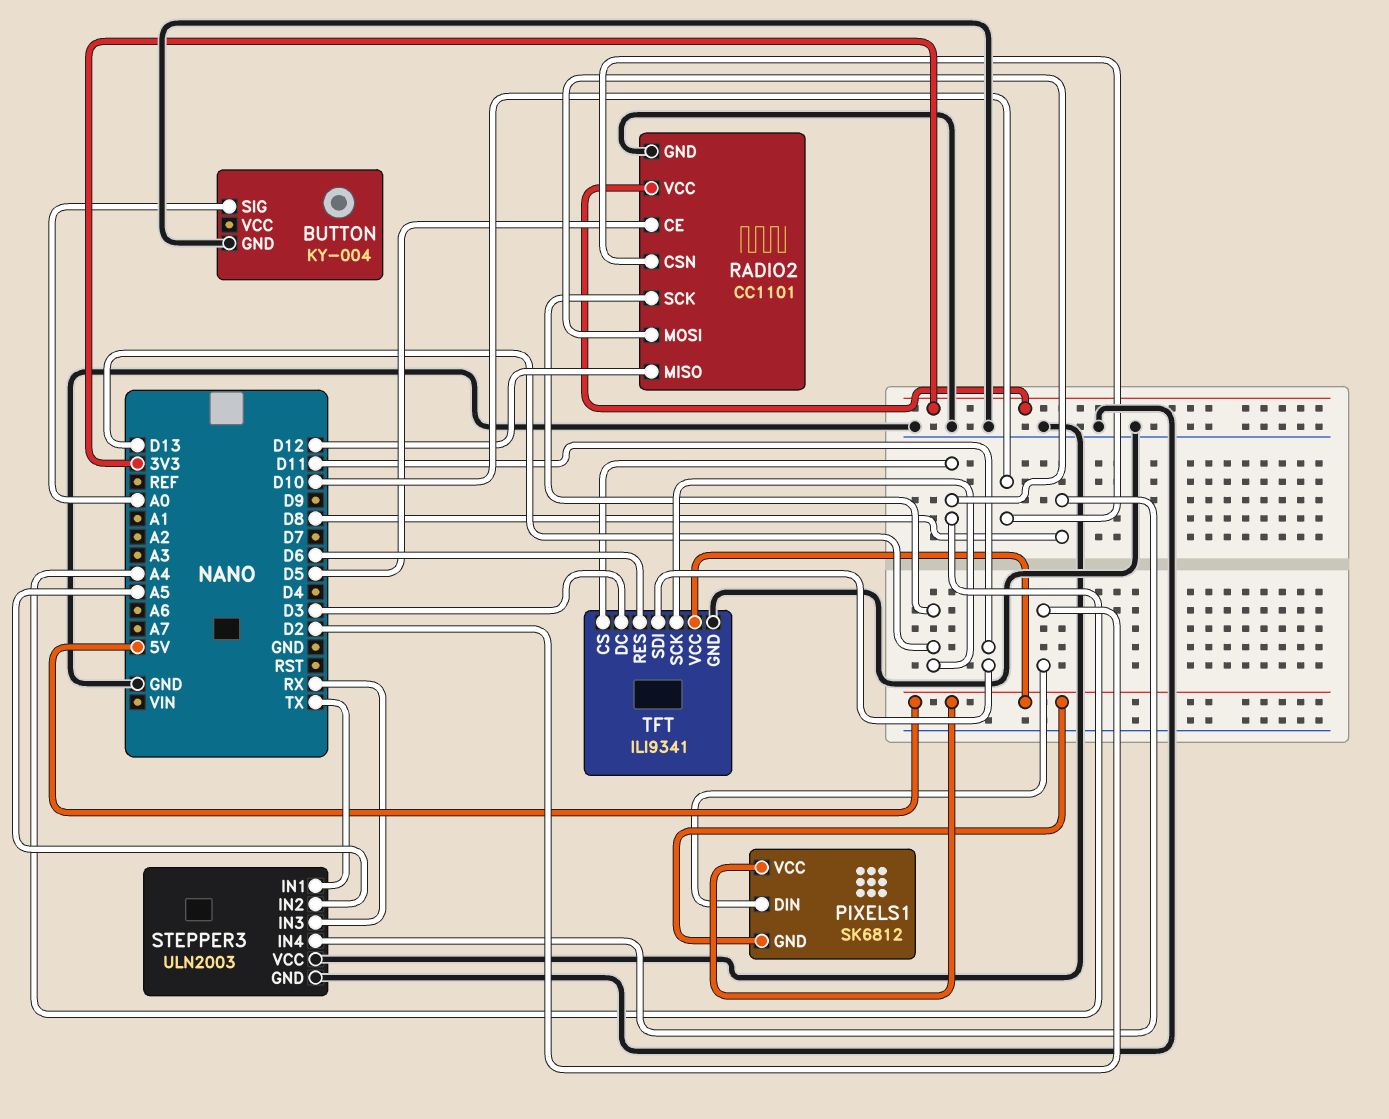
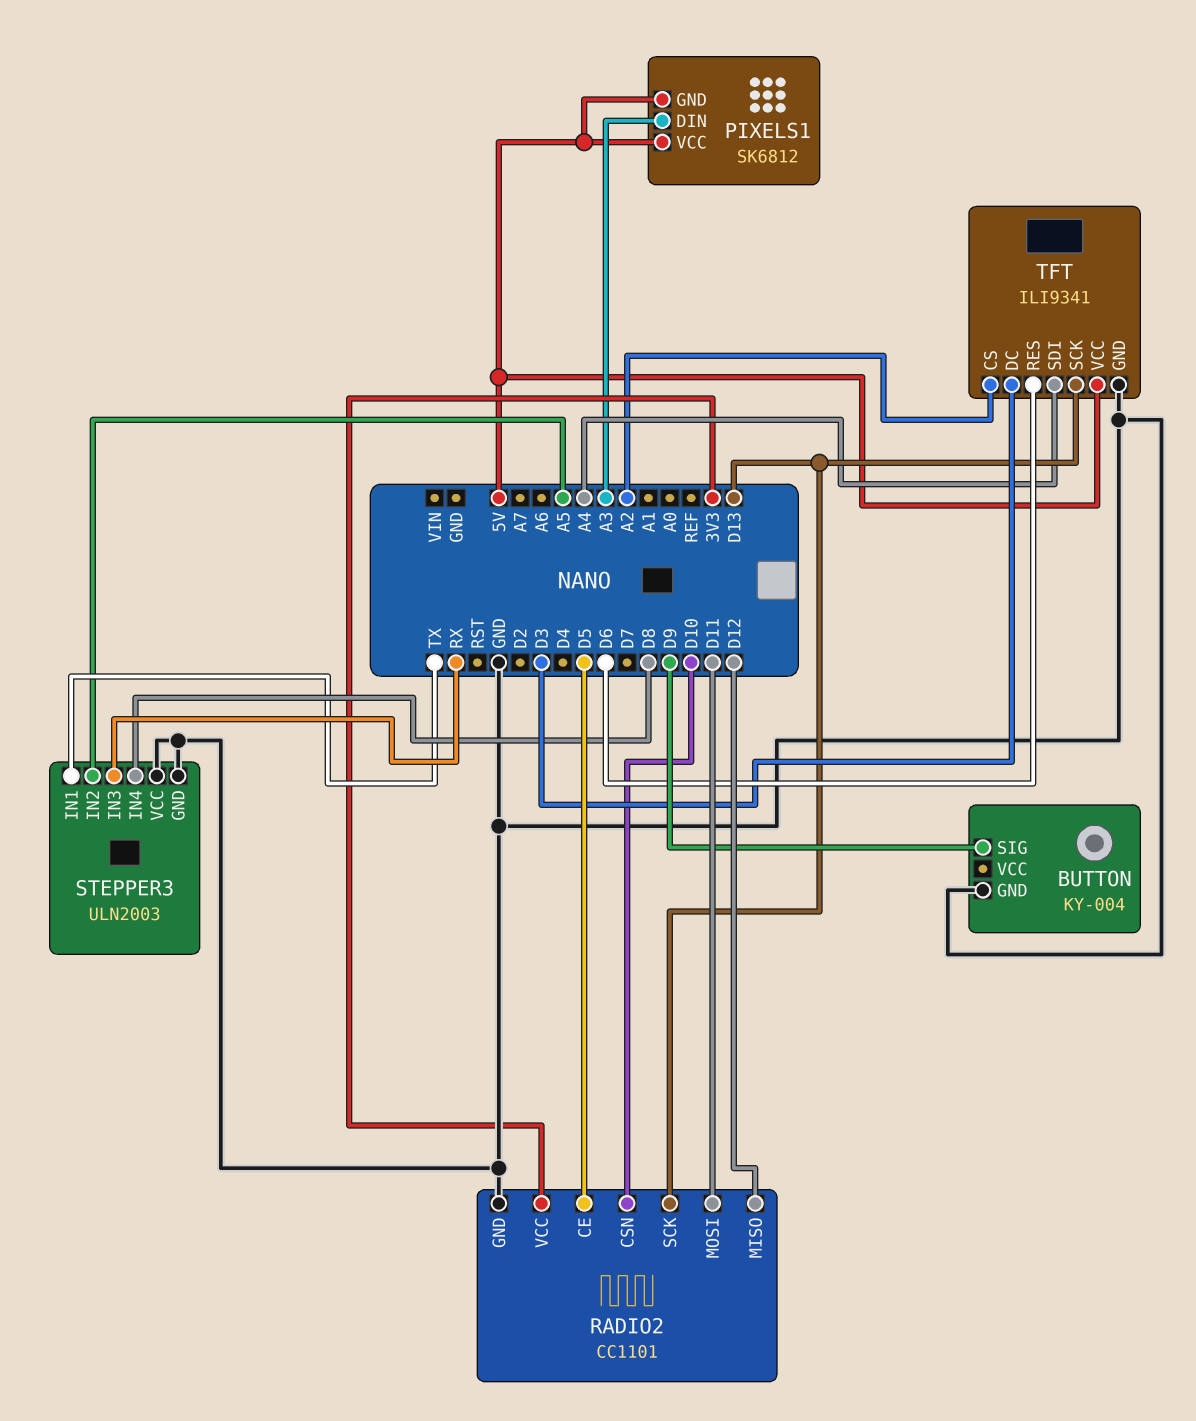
BUTTON pin SIG: A0 -> D9
PIXELS1 pin DIN: D2 -> A3
RADIO2 pin MOSI: A4 -> D11
TFT pin CS: A4 -> A2
TFT pin SDI: D11 -> A4

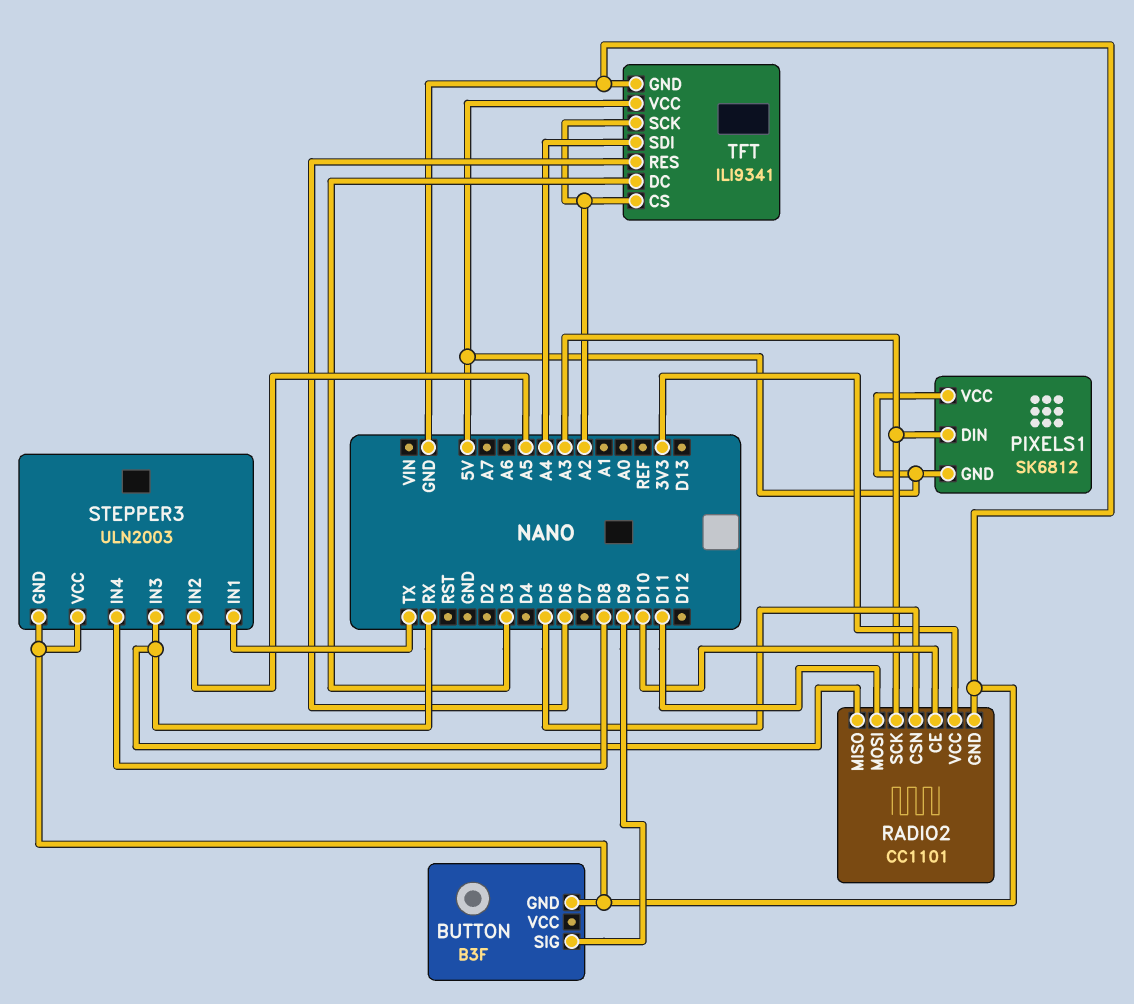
BUTTON: KY-004 -> B3F
RADIO2 pin CE: D5 -> D10
RADIO2 pin CSN: D10 -> D5
RADIO2 pin MISO: D12 -> RX
RADIO2 pin SCK: D13 -> A3
TFT pin SCK: D13 -> A2

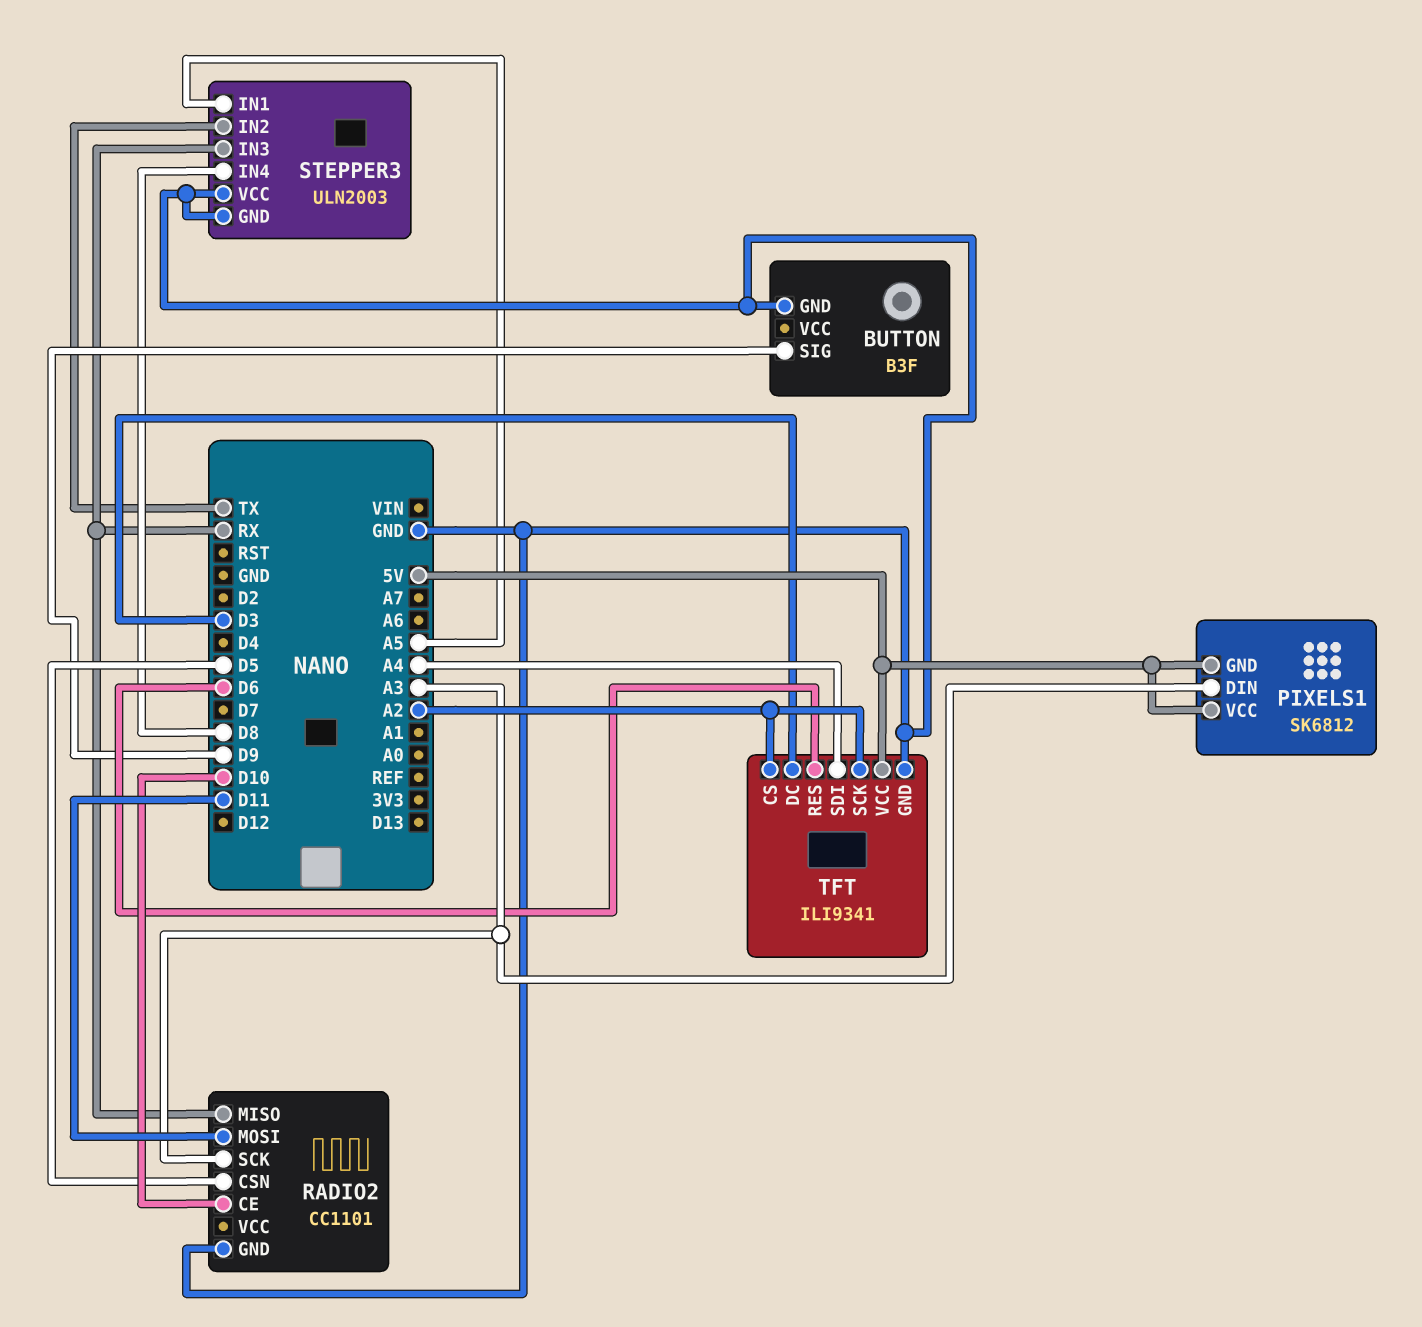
RADIO2 pin VCC: 3V3 -> none
STEPPER3 pin IN1: TX -> A5
STEPPER3 pin IN2: A5 -> TX

